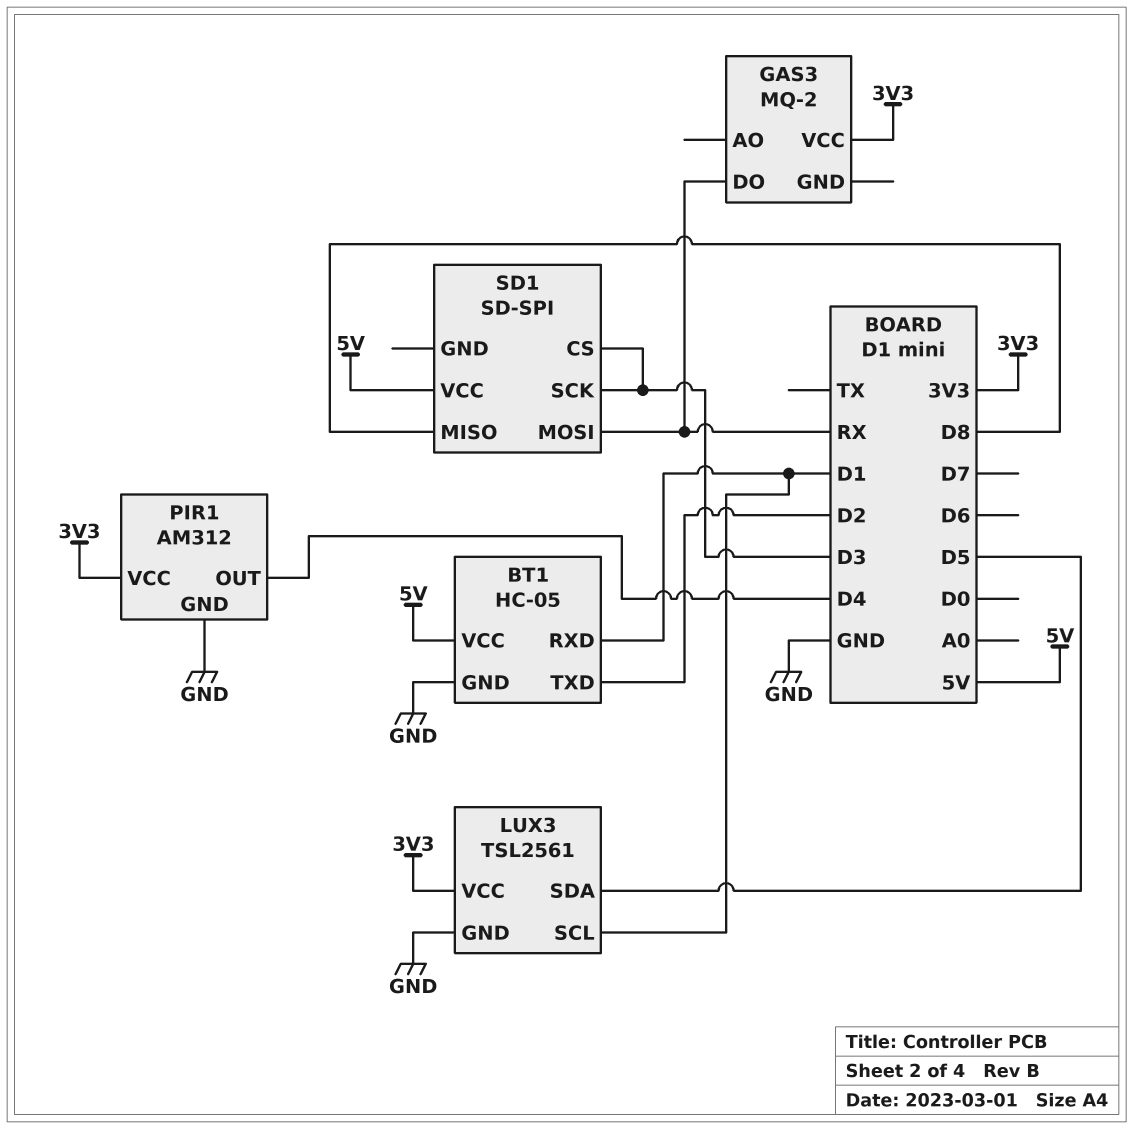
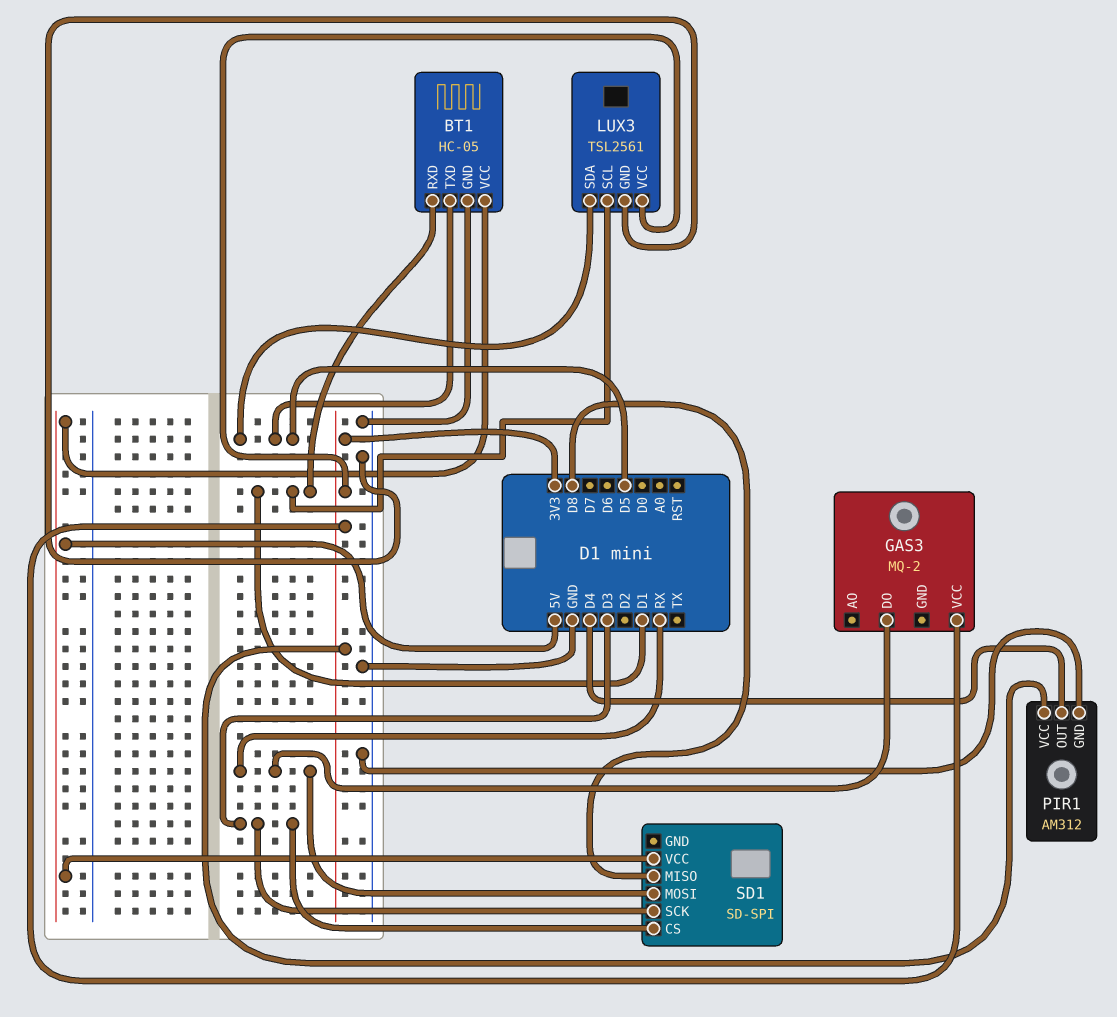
BT1 pin TXD: D2 -> D5

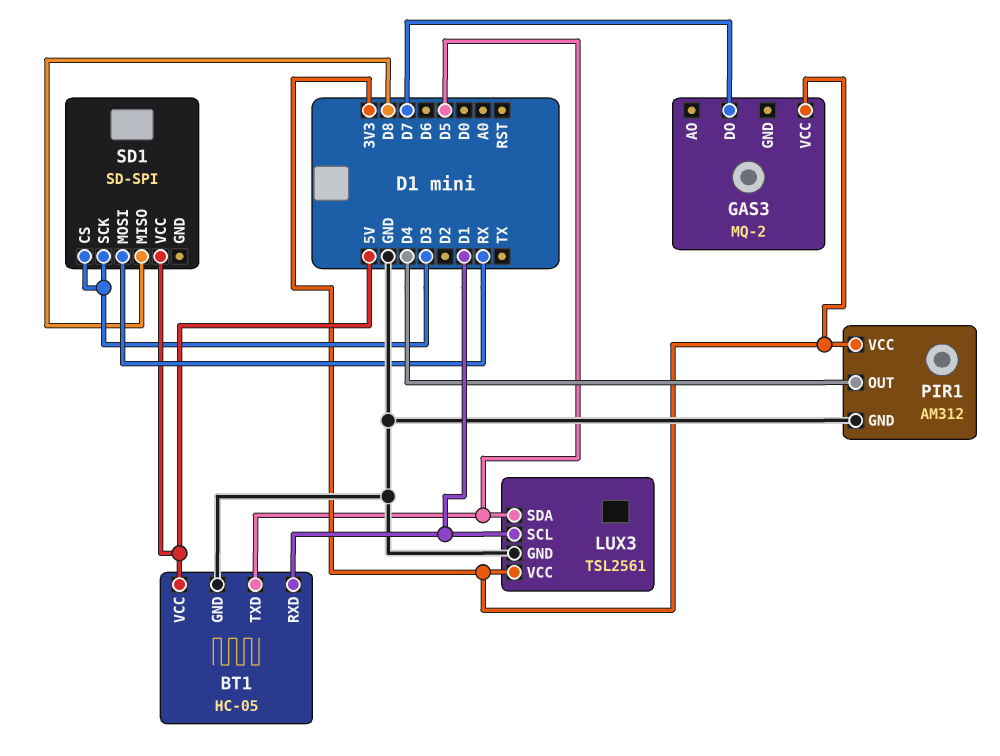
GAS3 pin DO: RX -> D7

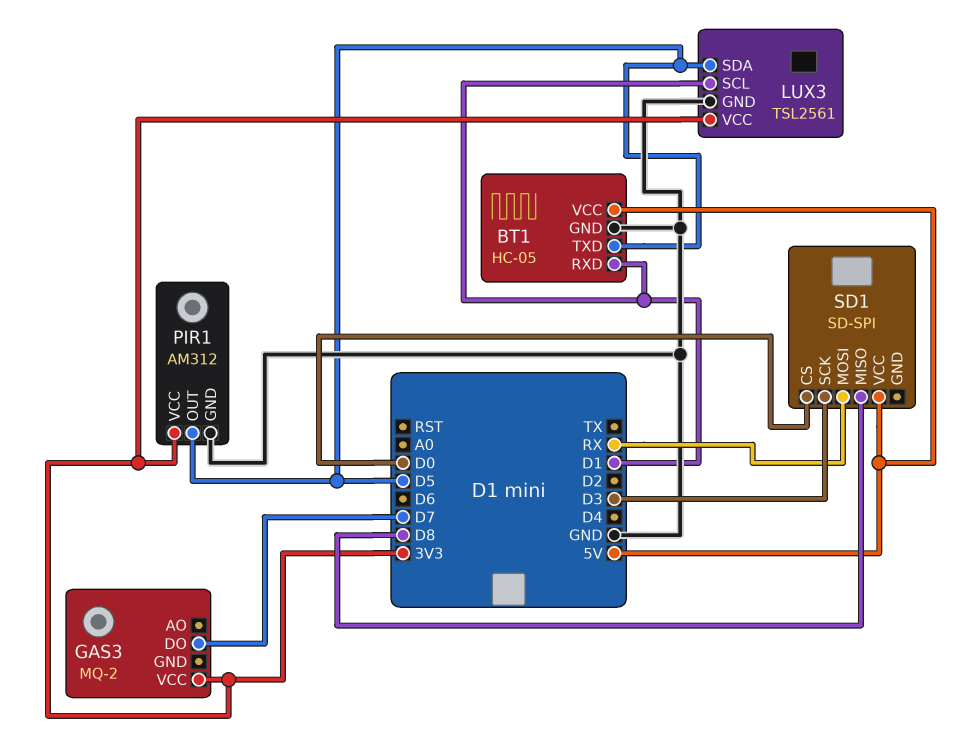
PIR1 pin OUT: D4 -> D5
SD1 pin CS: D3 -> D0

